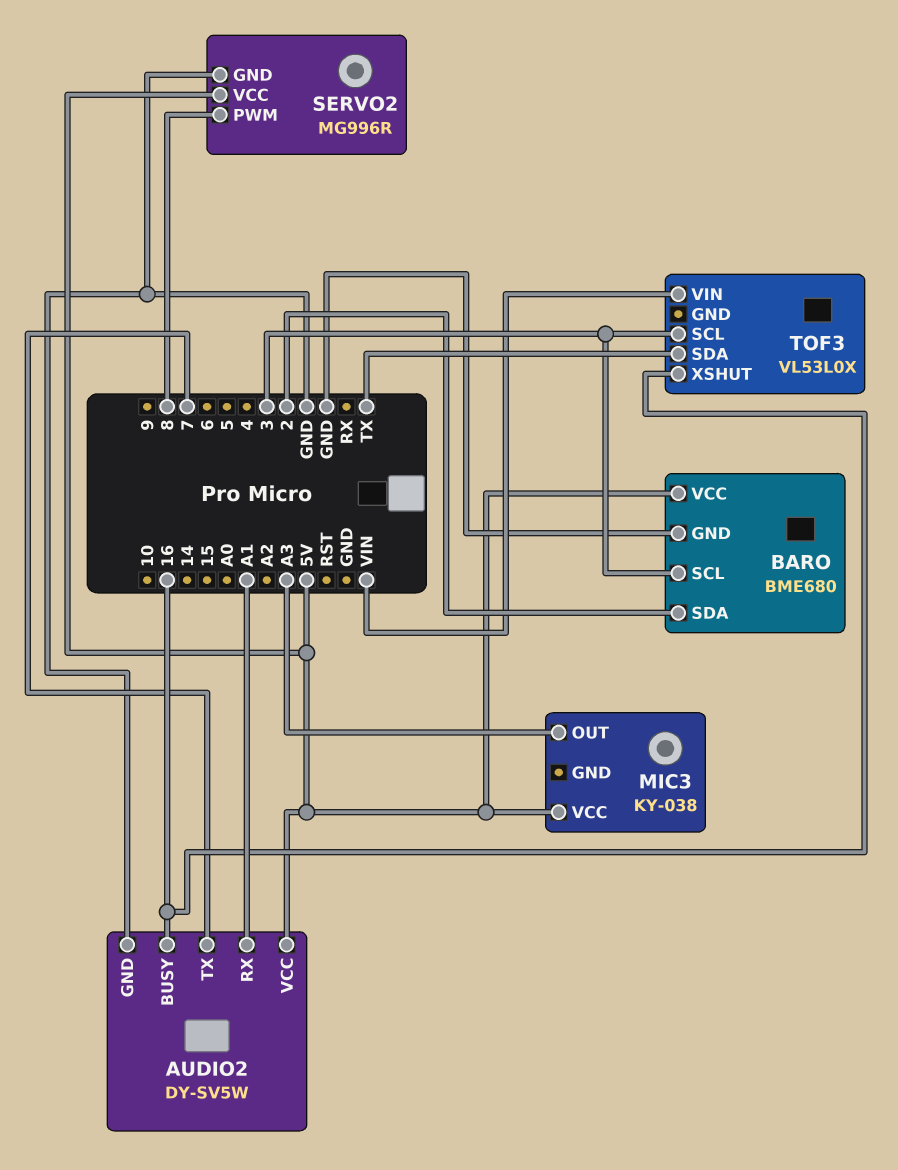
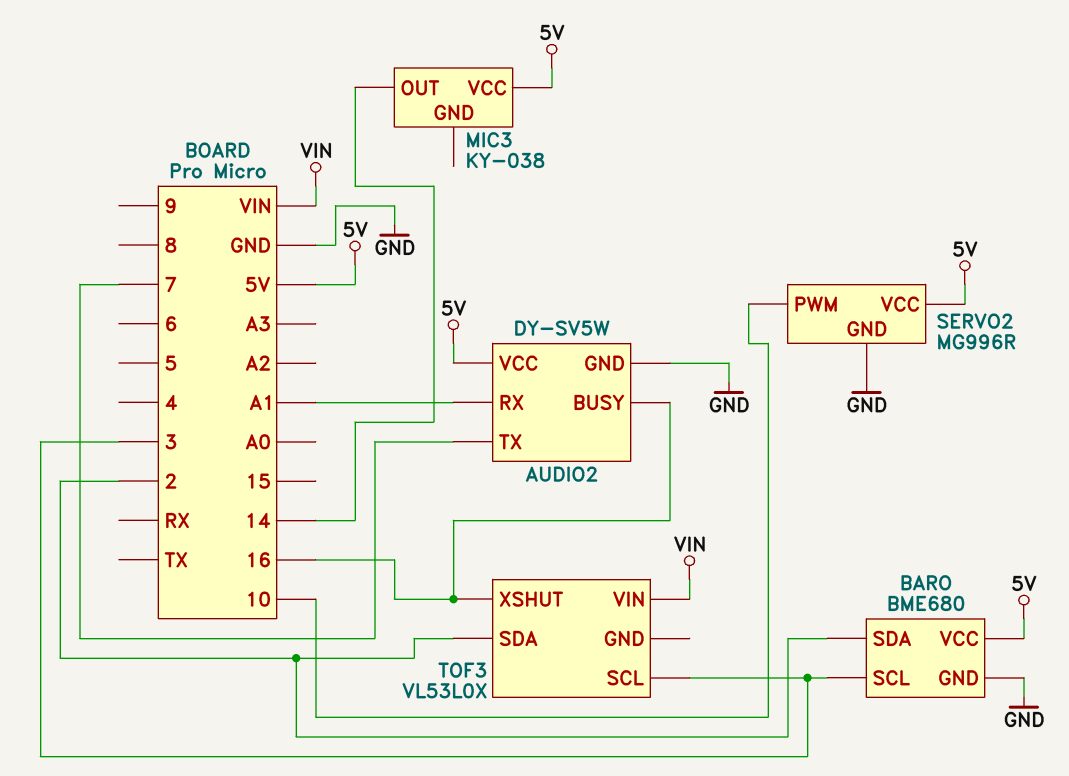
MIC3 pin OUT: A3 -> 14
SERVO2 pin PWM: 8 -> 10
TOF3 pin SDA: TX -> 2

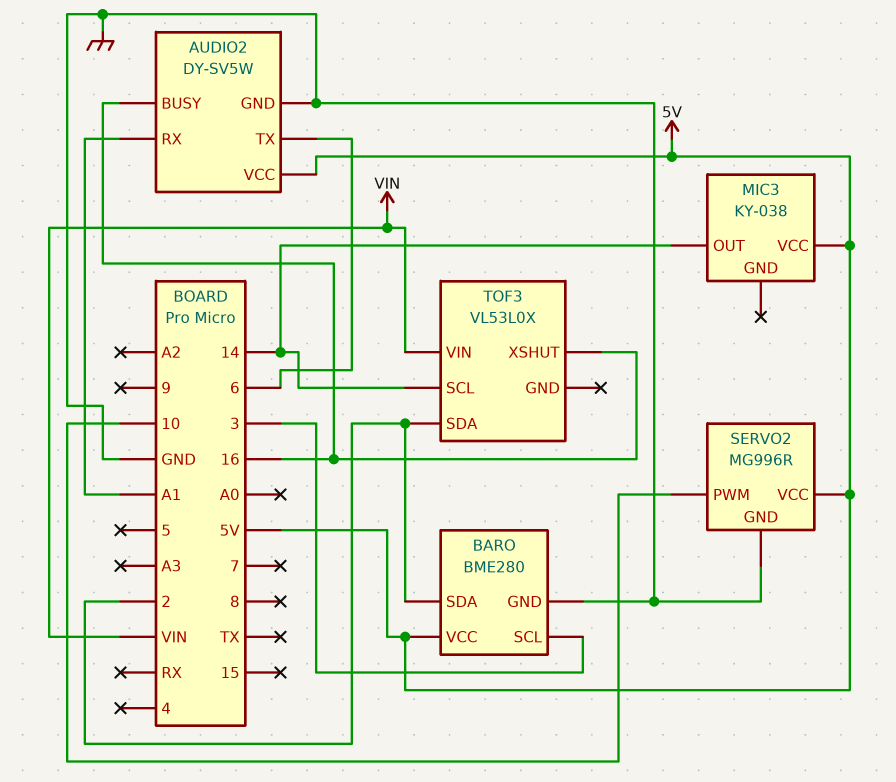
AUDIO2 pin TX: 7 -> 6
BARO: BME680 -> BME280
TOF3 pin SCL: 3 -> 14

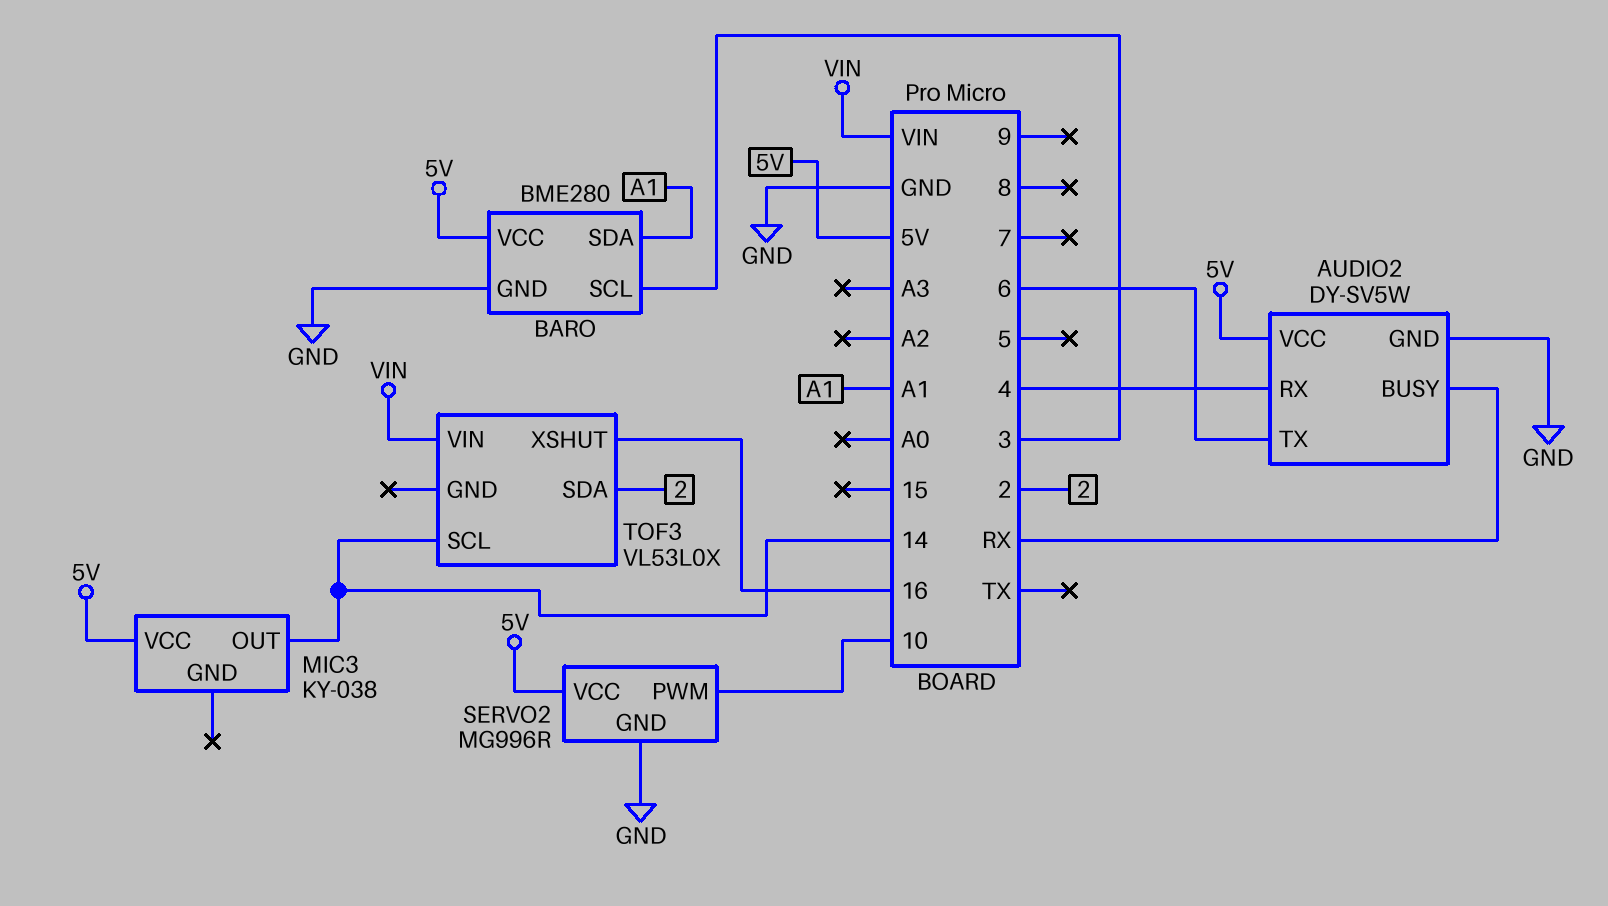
AUDIO2 pin BUSY: 16 -> RX
AUDIO2 pin RX: A1 -> 4
BARO pin SDA: 2 -> A1

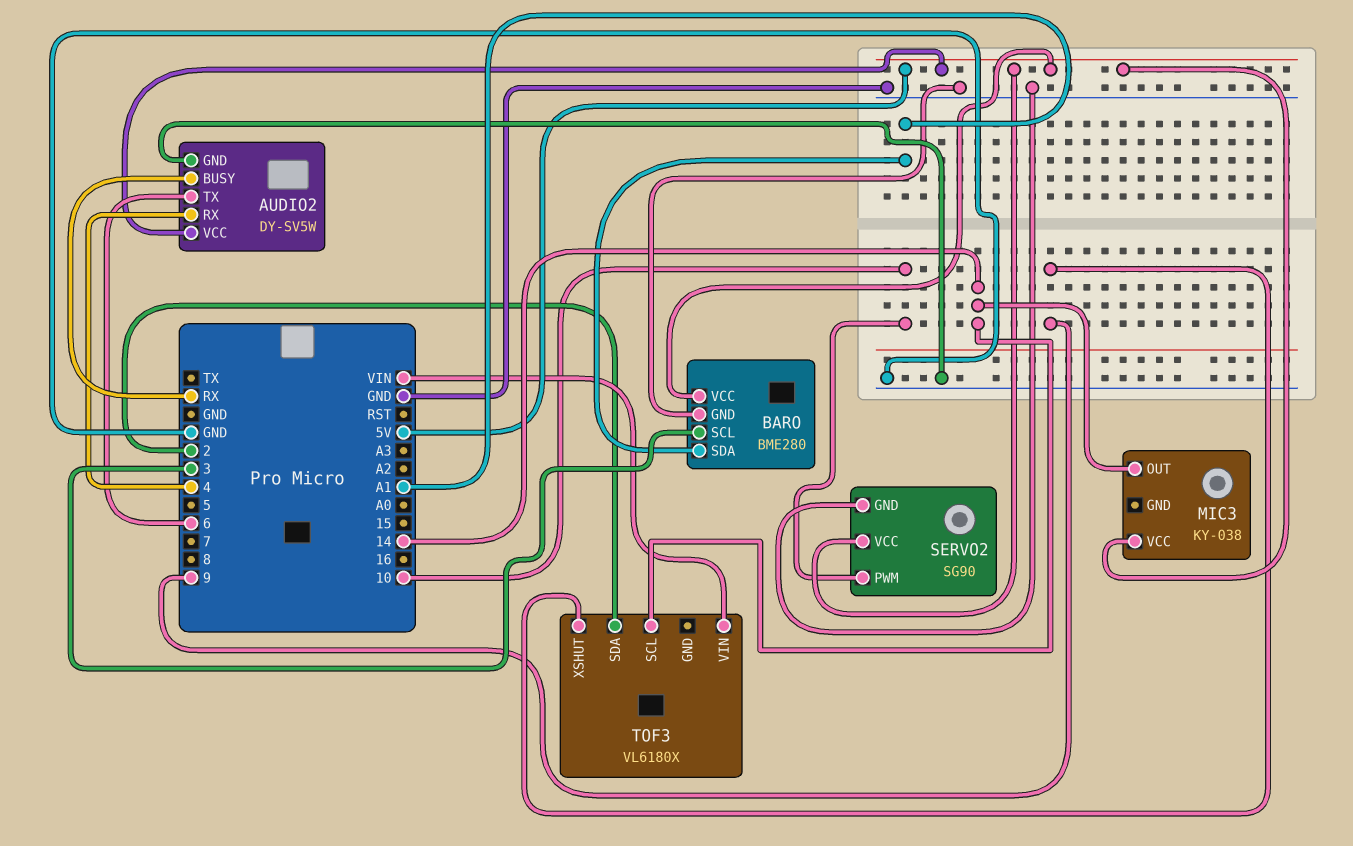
SERVO2: MG996R -> SG90
TOF3: VL53L0X -> VL6180X
TOF3 pin XSHUT: 16 -> 9

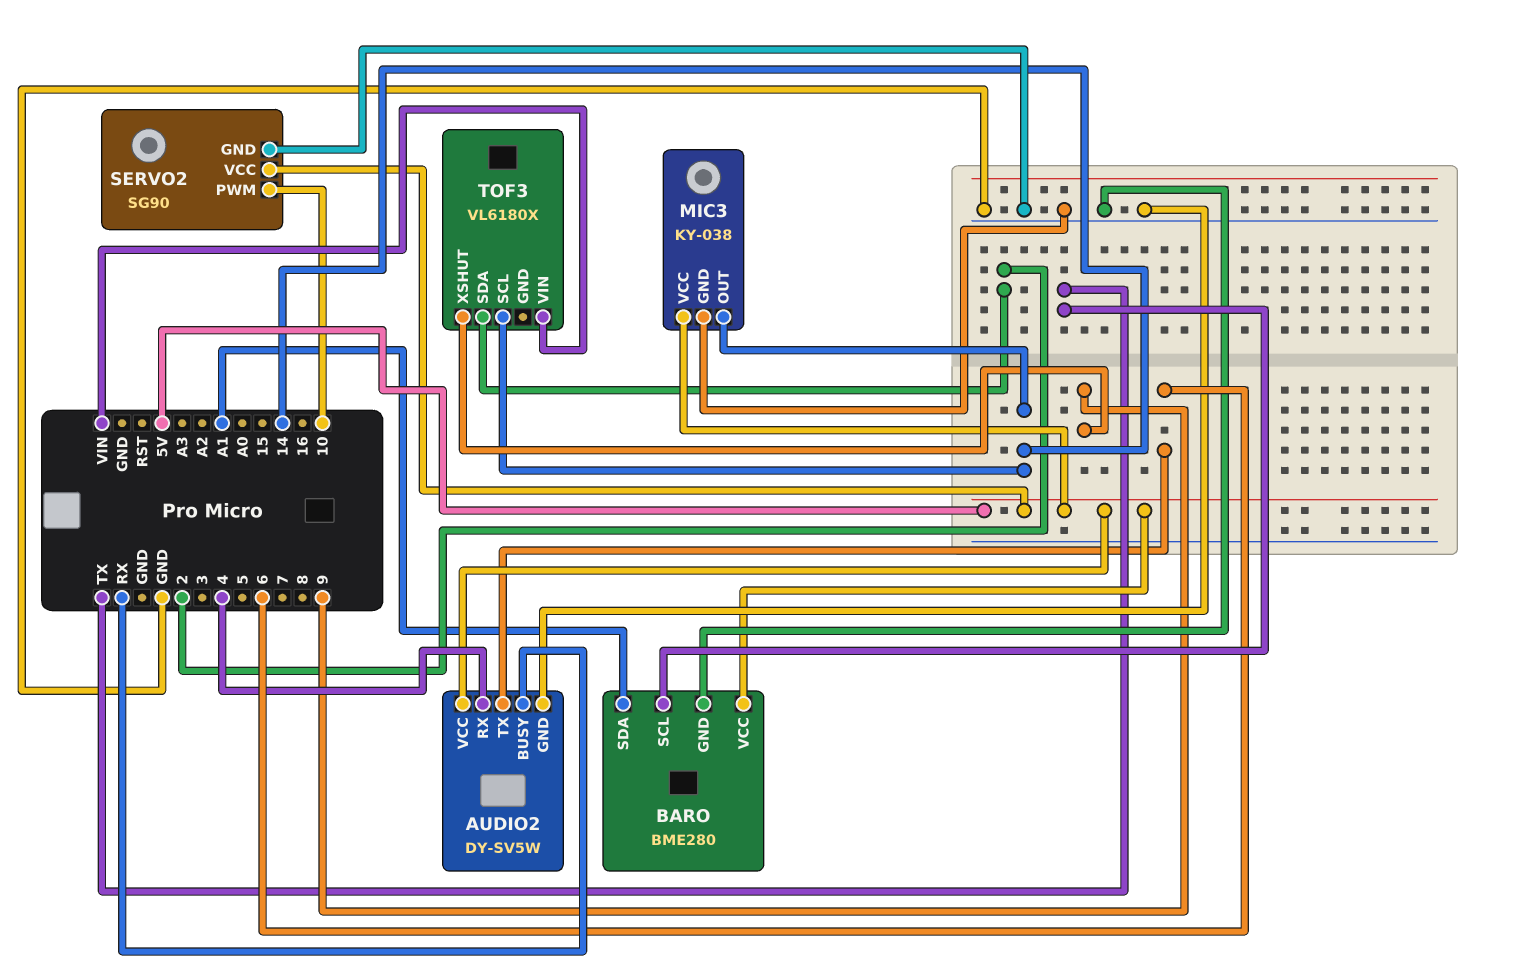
BARO pin SCL: 3 -> TX
MIC3 pin GND: none -> GND

